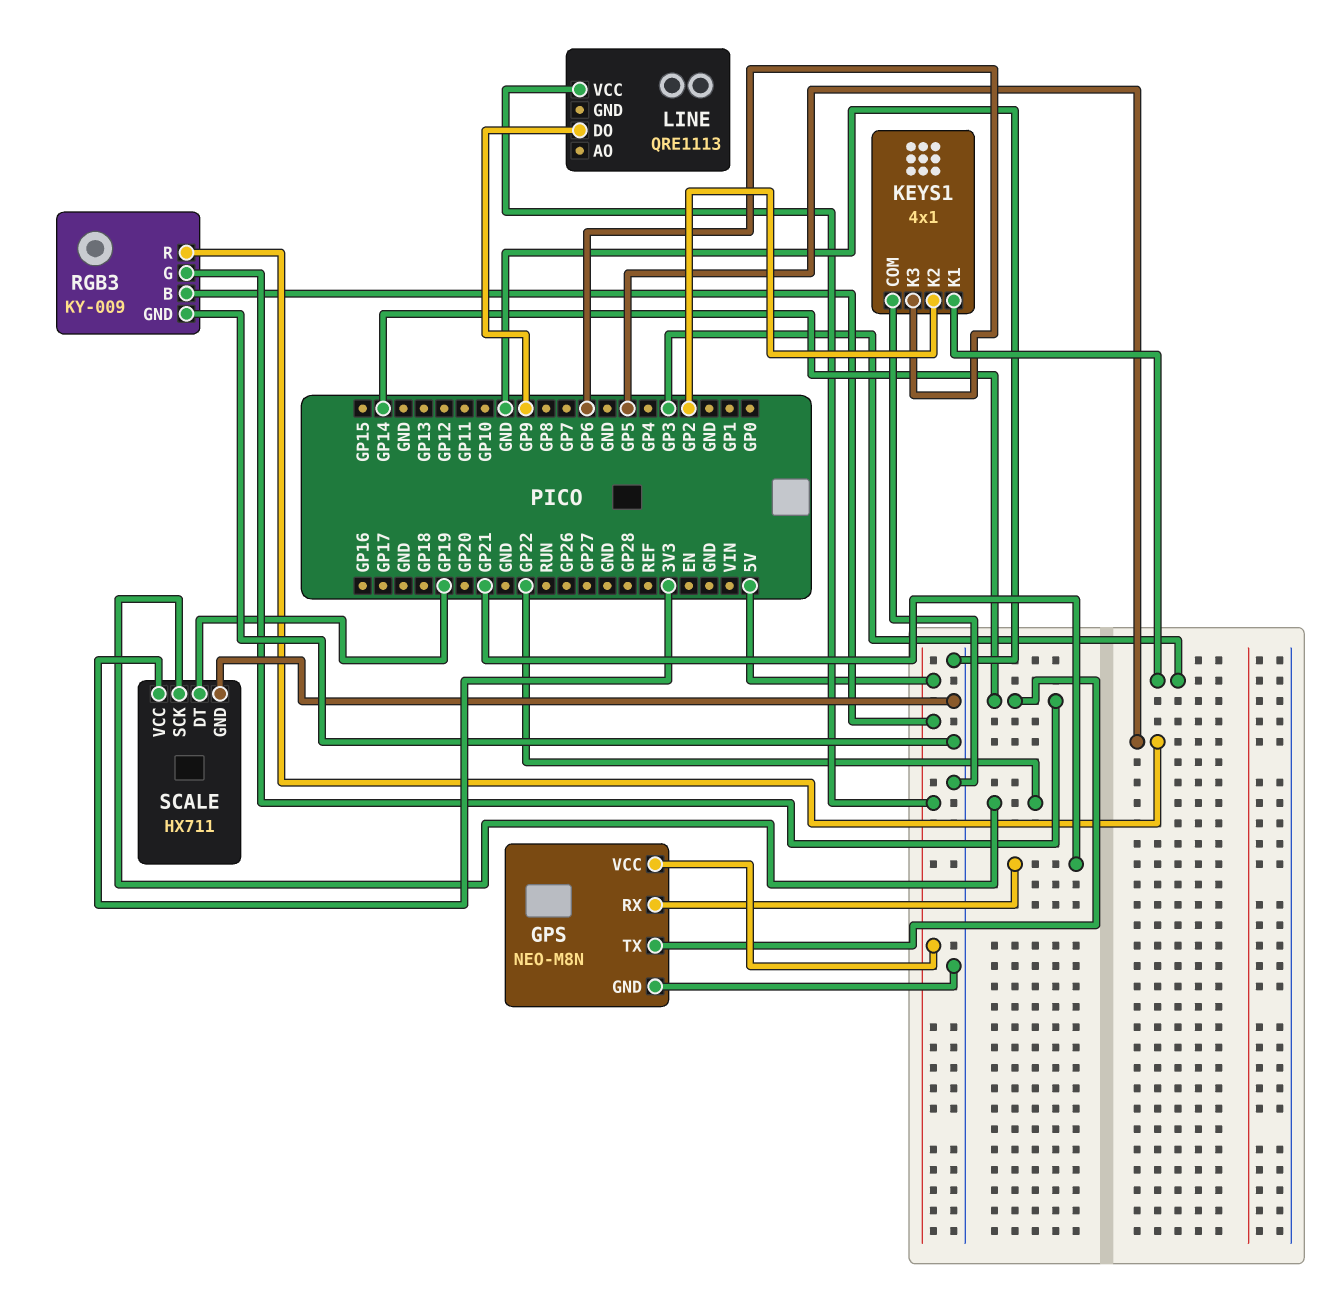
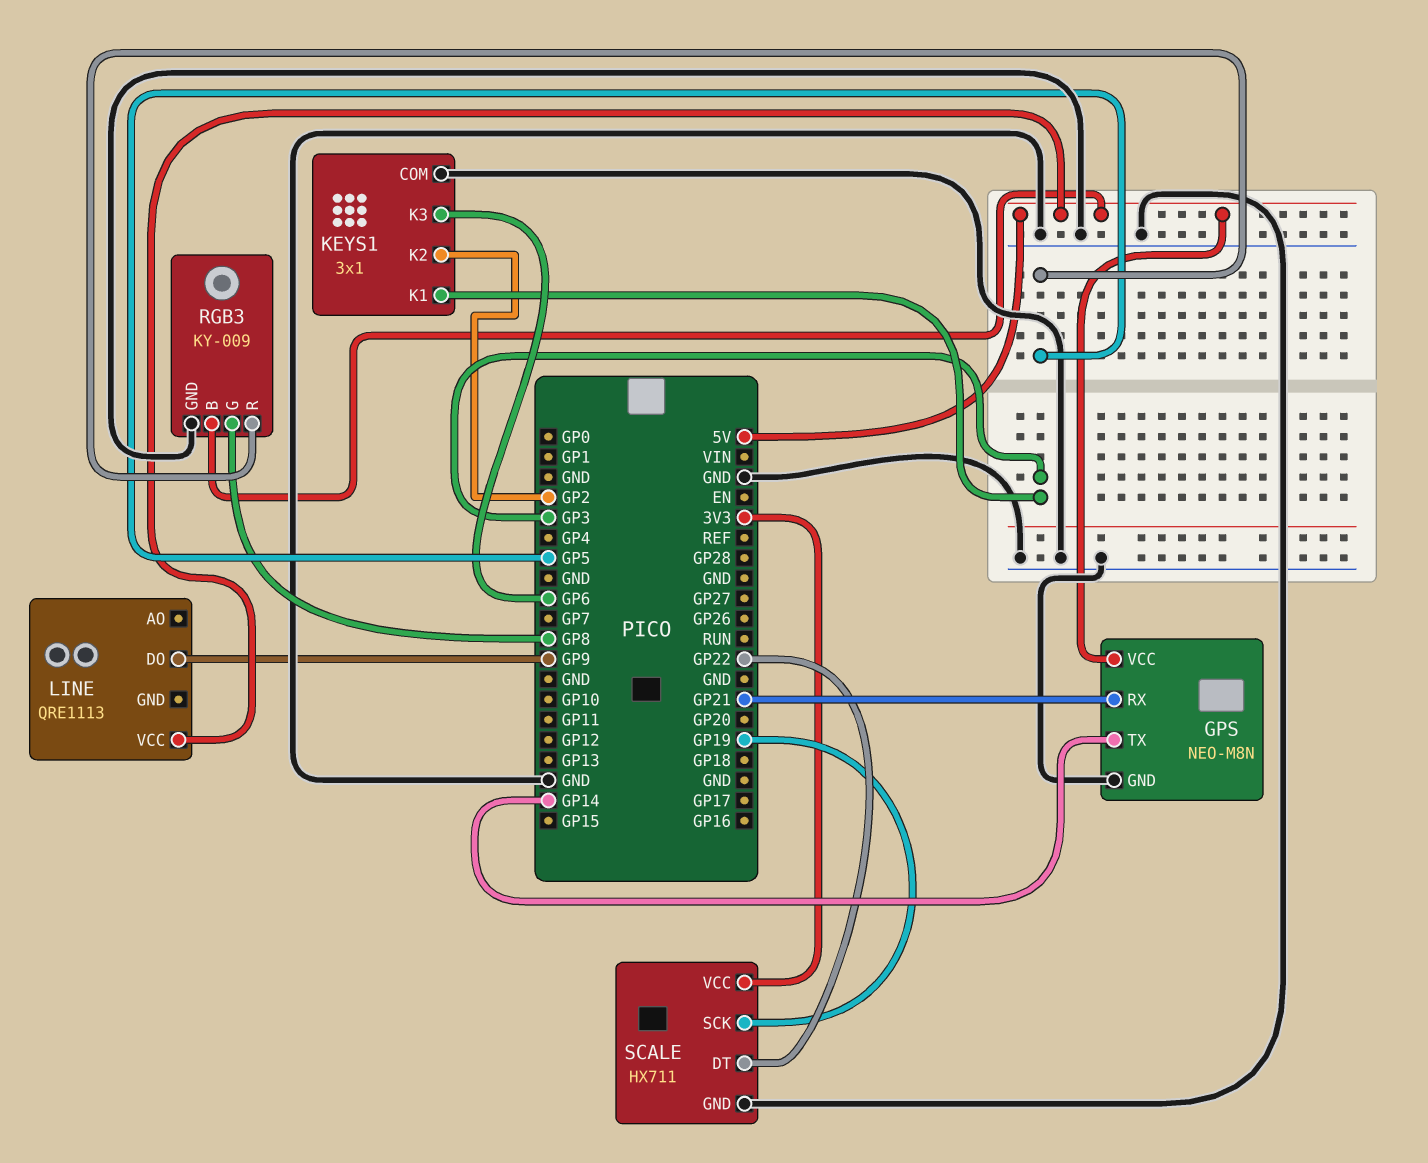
KEYS1: 4x1 -> 3x1
RGB3 pin G: GP14 -> GP8
SCALE pin DT: GP19 -> GP22
SCALE pin SCK: GP22 -> GP19

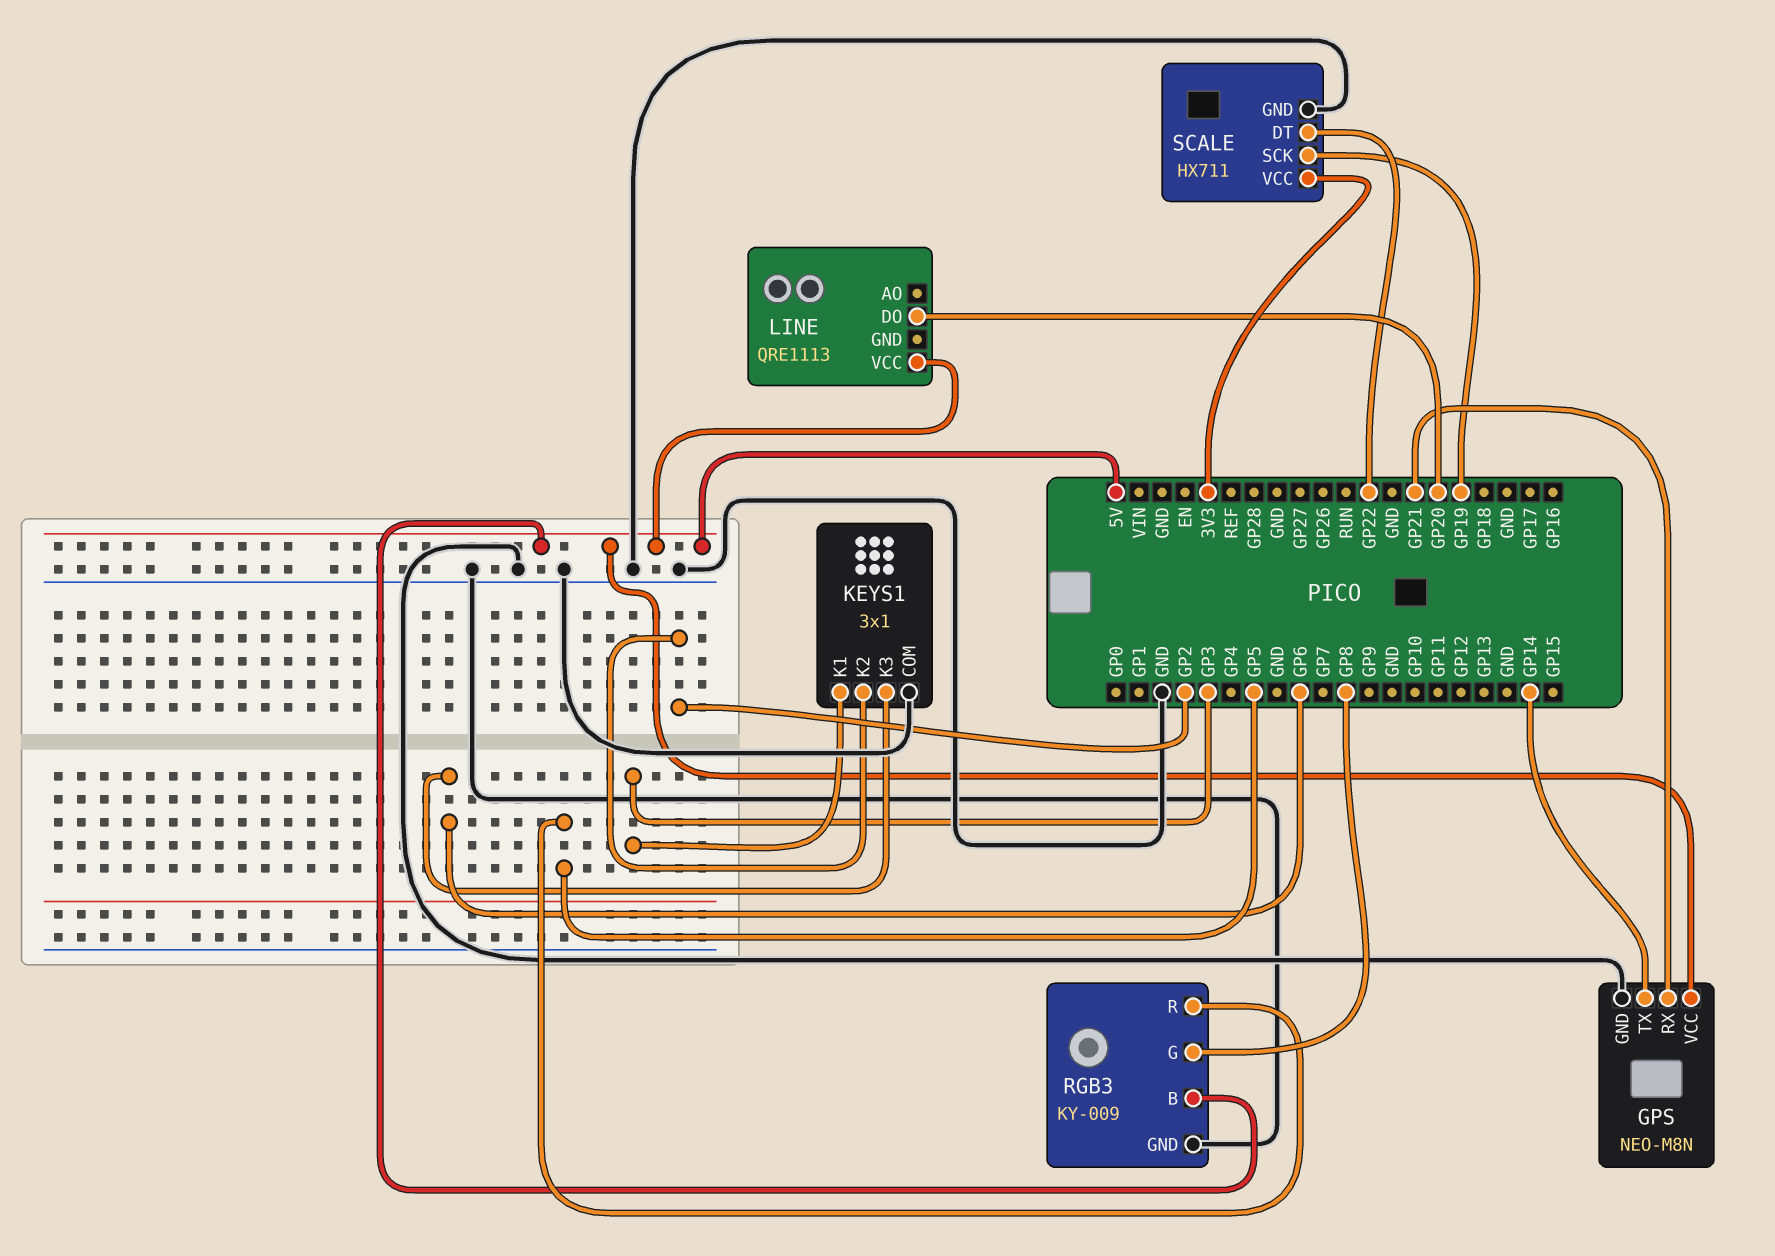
LINE pin DO: GP9 -> GP20

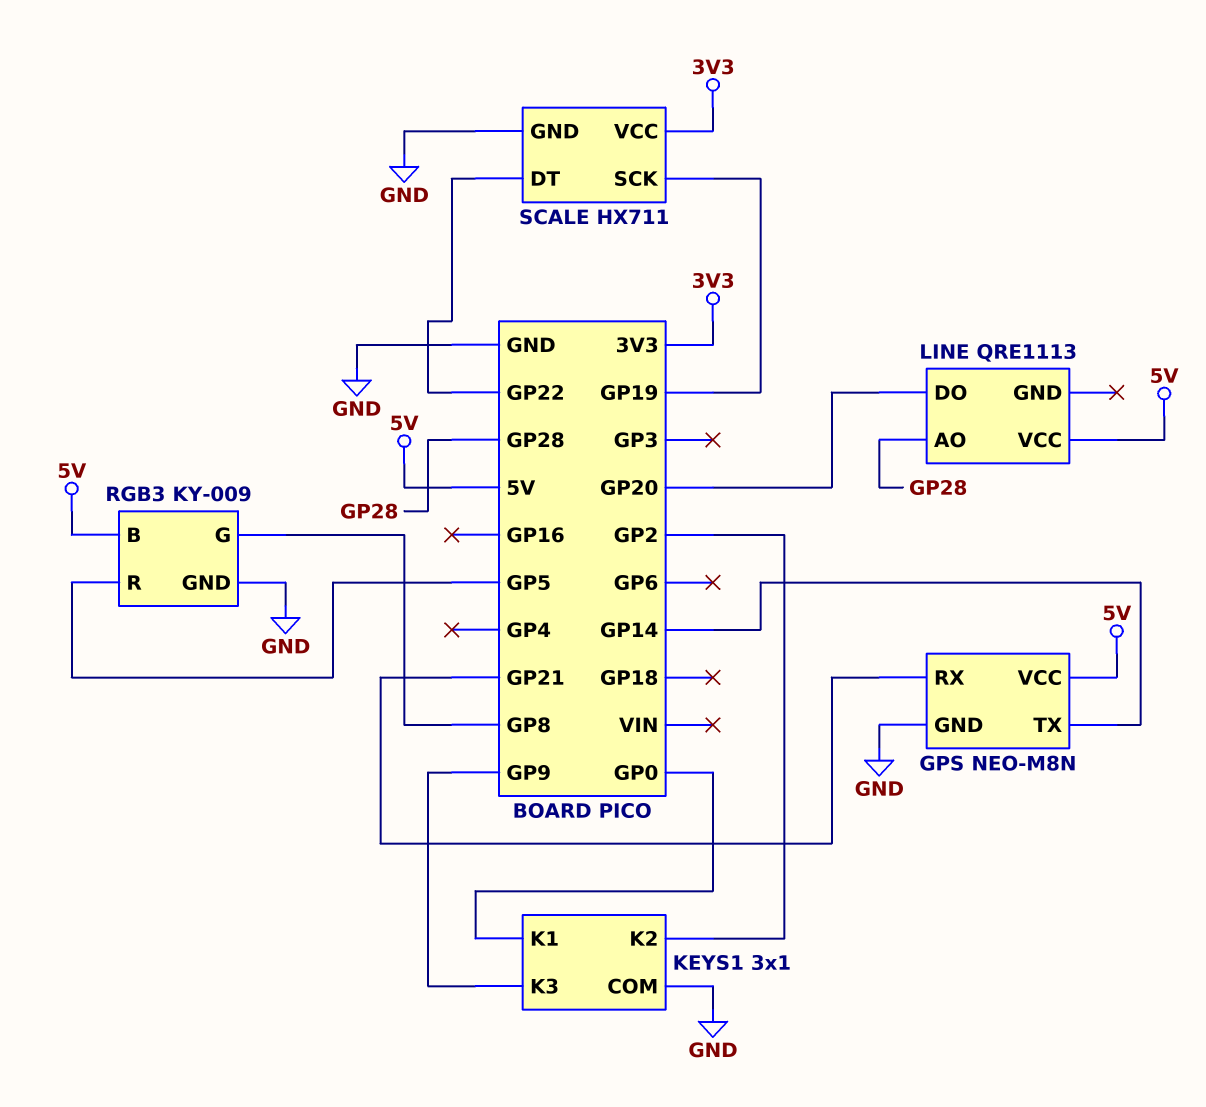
KEYS1 pin K1: GP3 -> GP0
KEYS1 pin K3: GP6 -> GP9
LINE pin AO: none -> GP28

